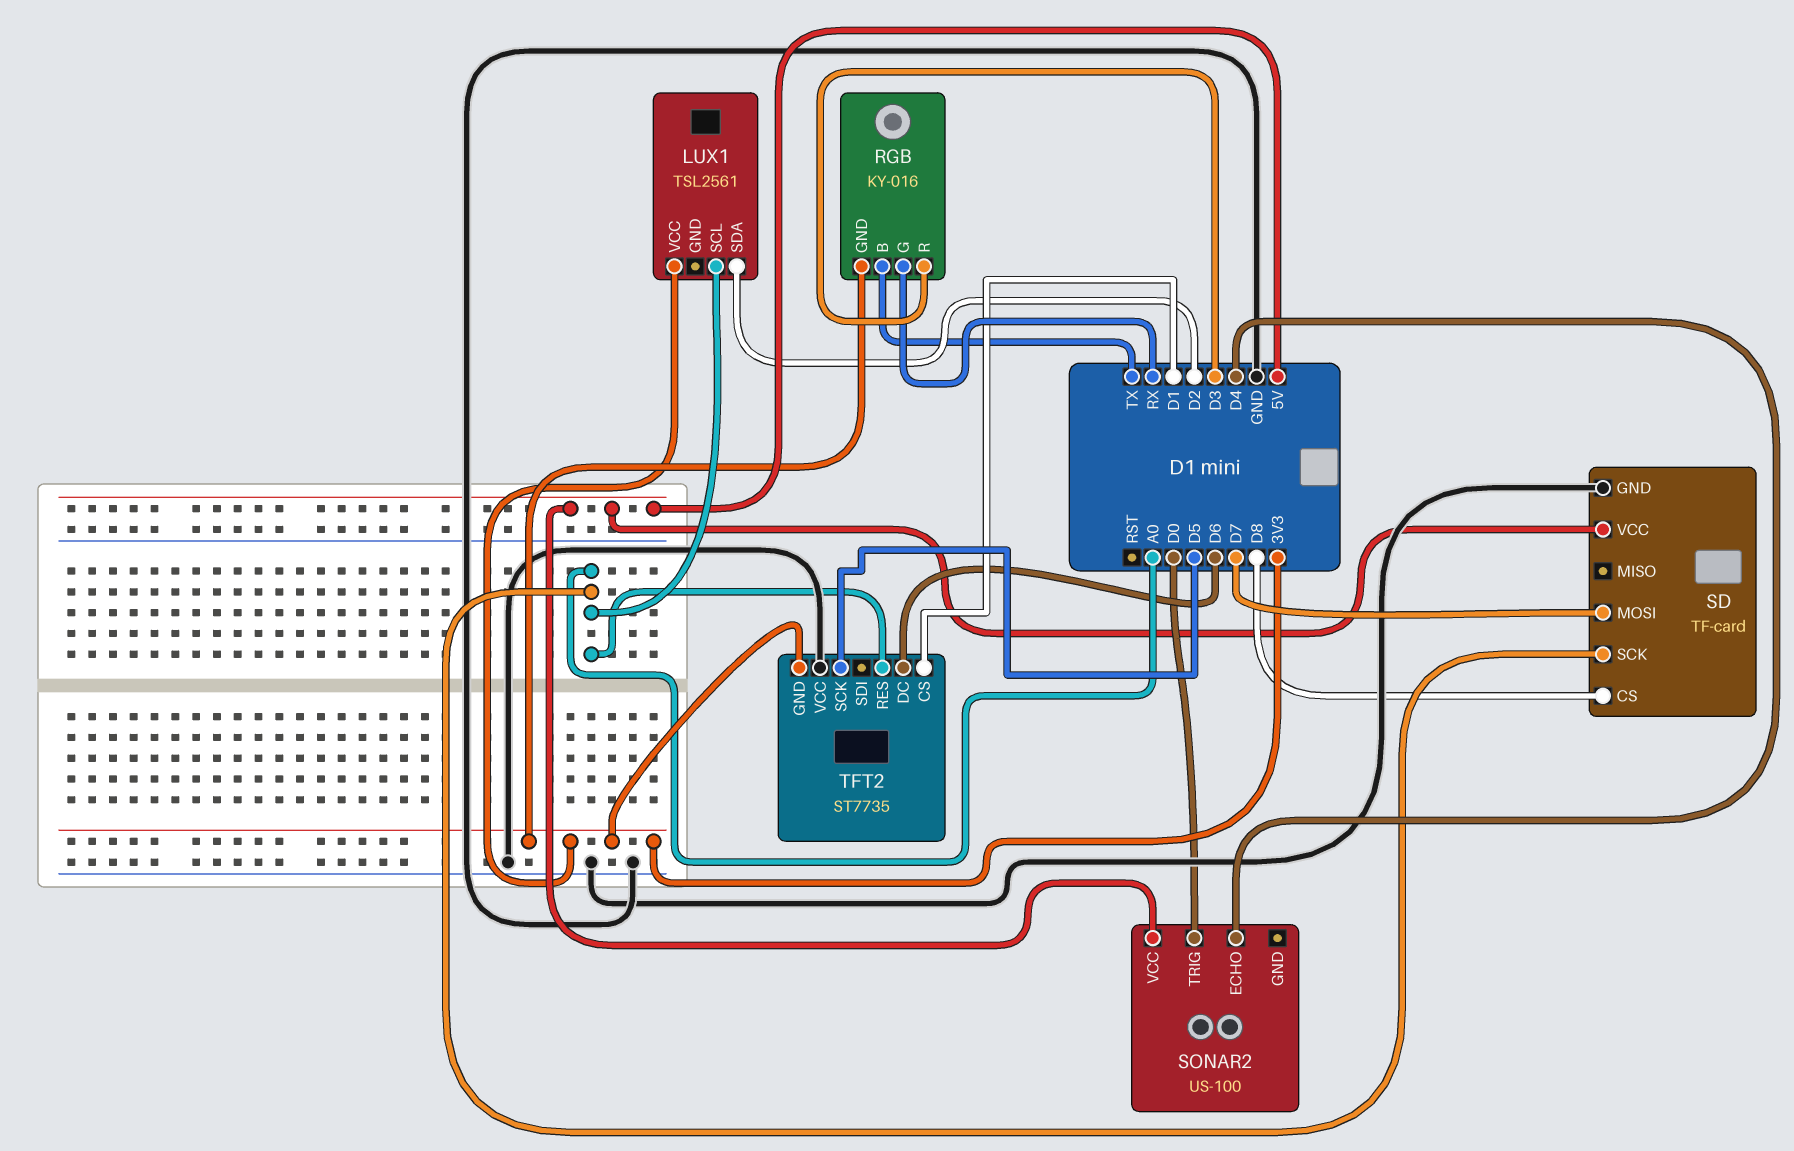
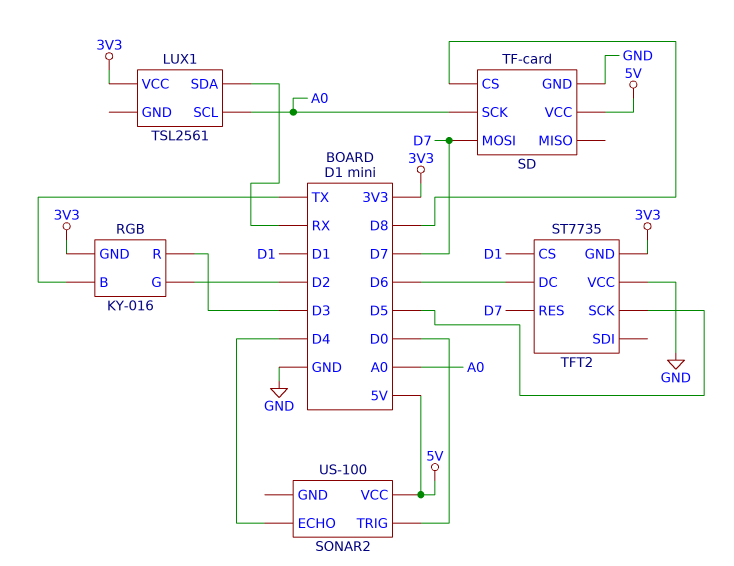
LUX1 pin SDA: D2 -> RX
RGB pin G: RX -> D2
TFT2 pin RES: A0 -> D7

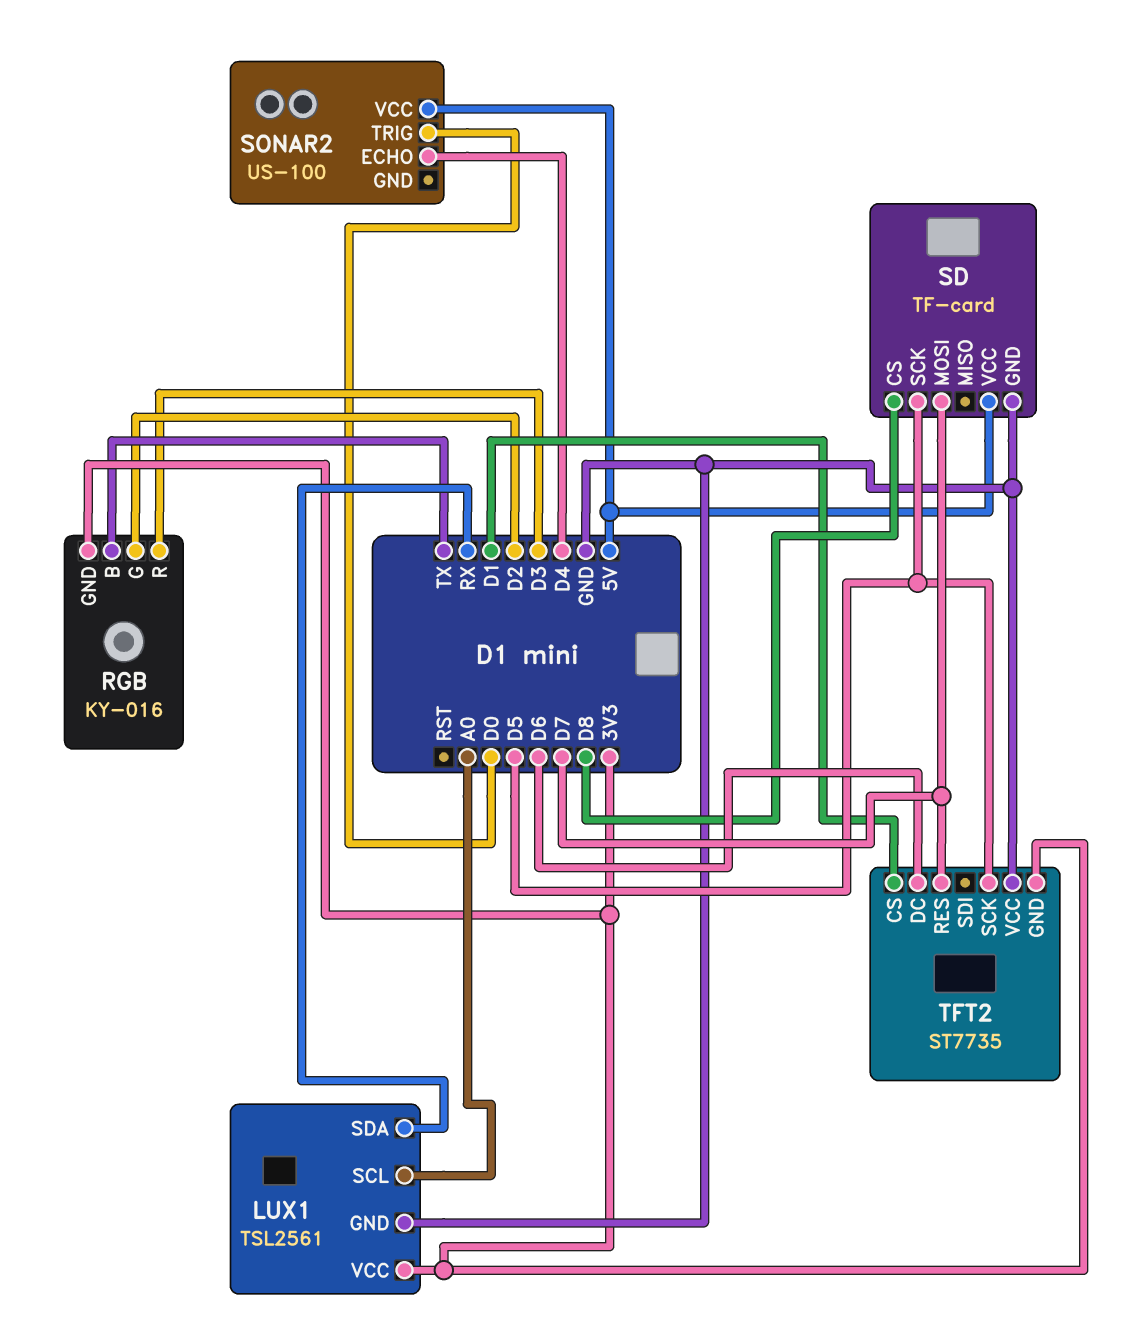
LUX1 pin GND: none -> GND
SD pin SCK: A0 -> D5

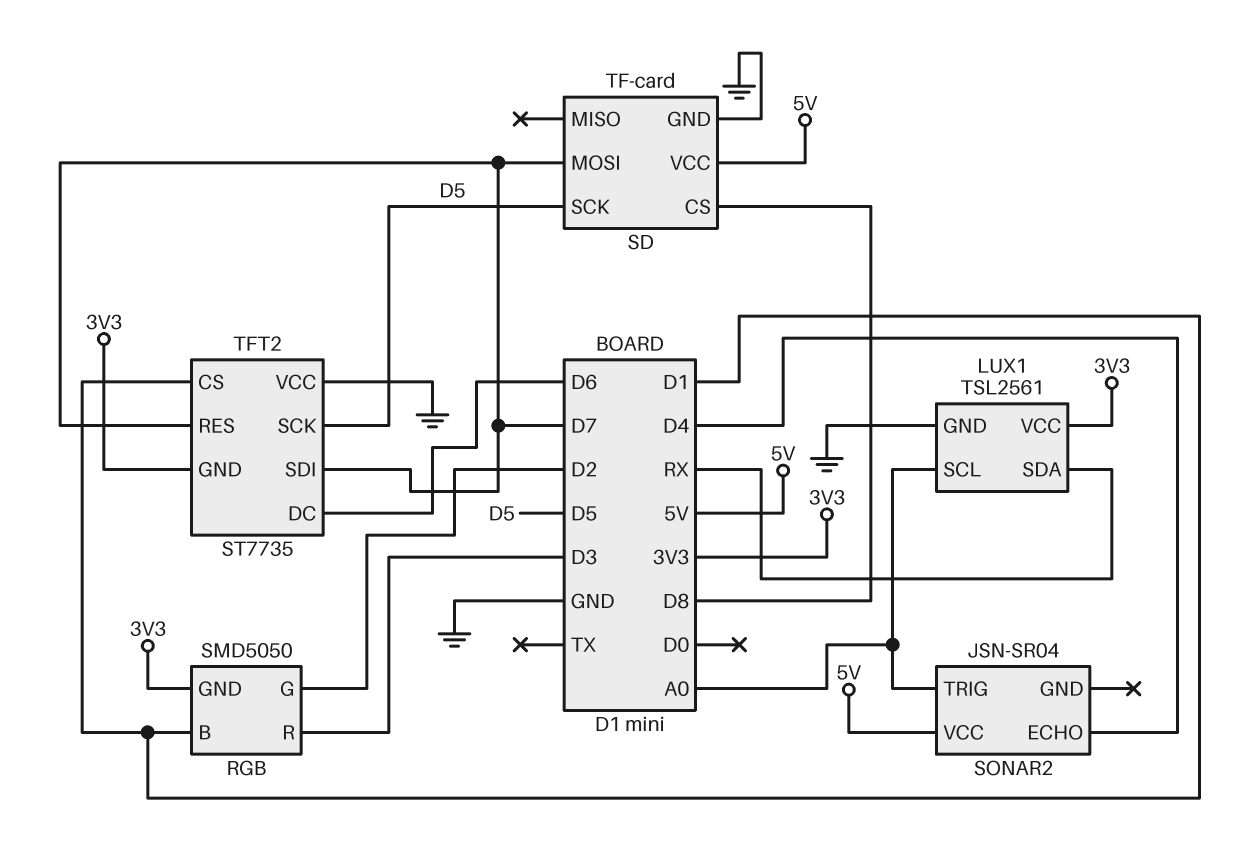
RGB: KY-016 -> SMD5050
RGB pin B: TX -> D1
SONAR2: US-100 -> JSN-SR04
SONAR2 pin TRIG: D0 -> A0
TFT2 pin SDI: none -> D7

